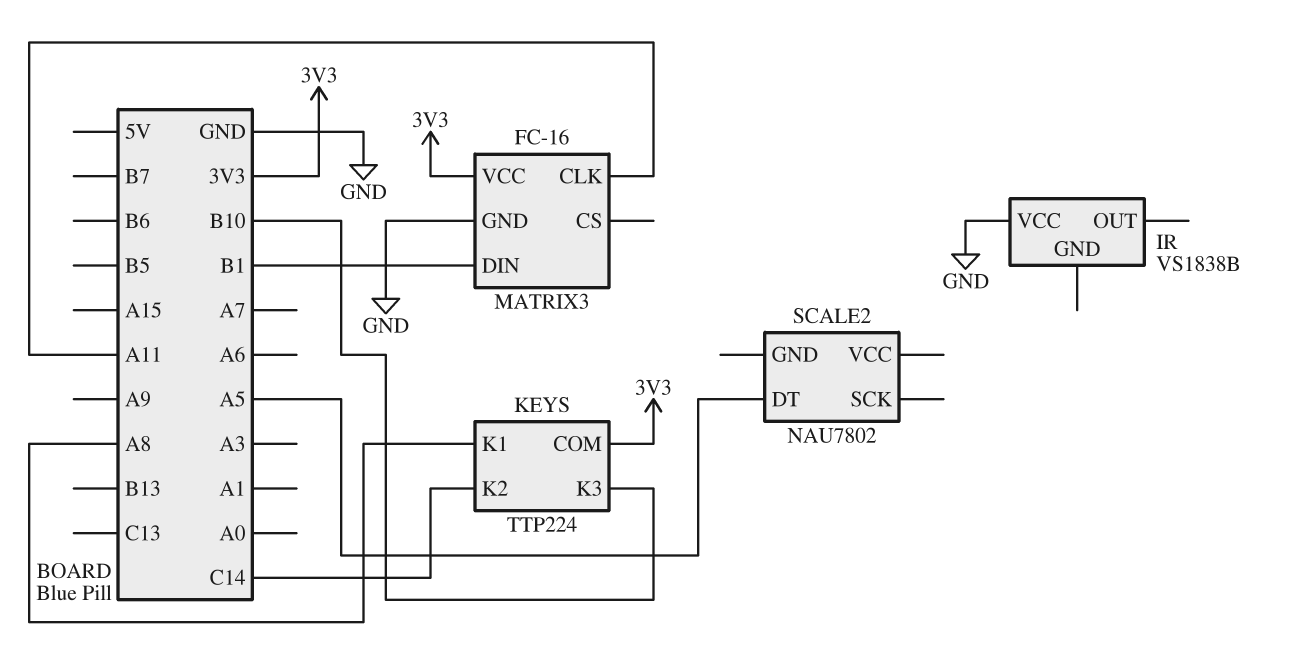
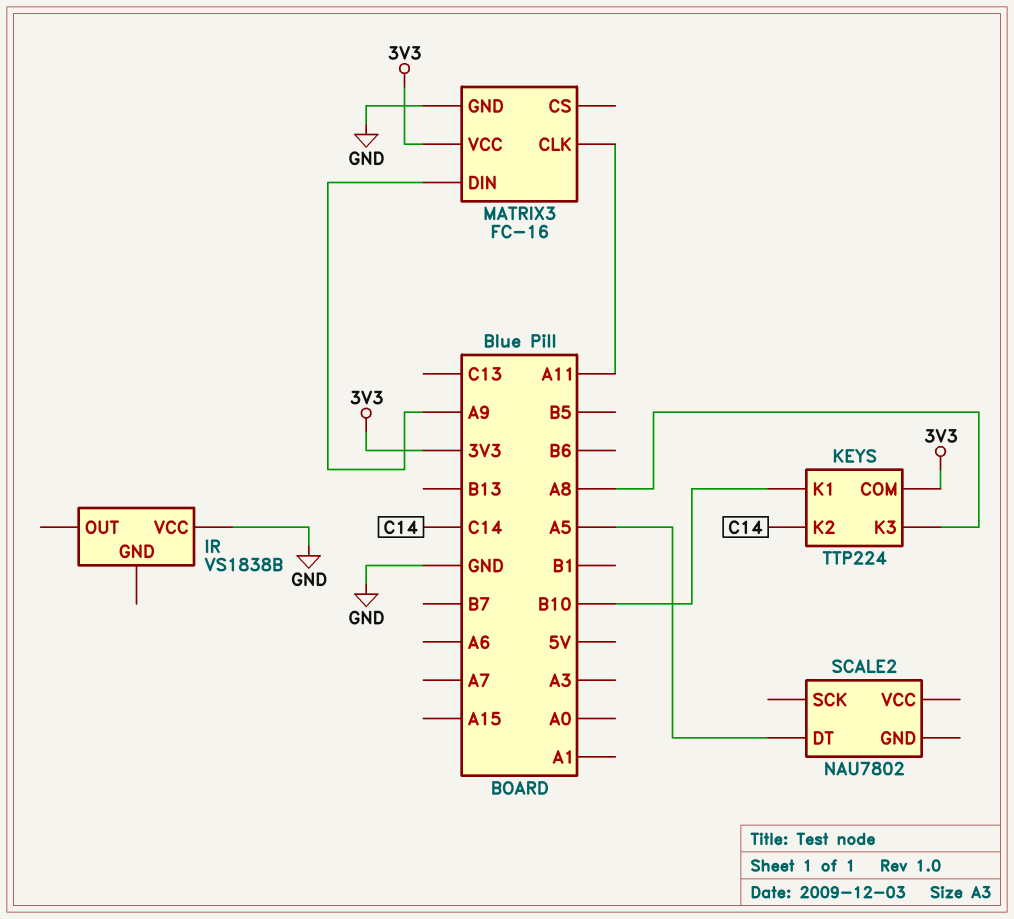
KEYS pin K1: A8 -> B10
KEYS pin K3: B10 -> A8
MATRIX3 pin DIN: B1 -> A9

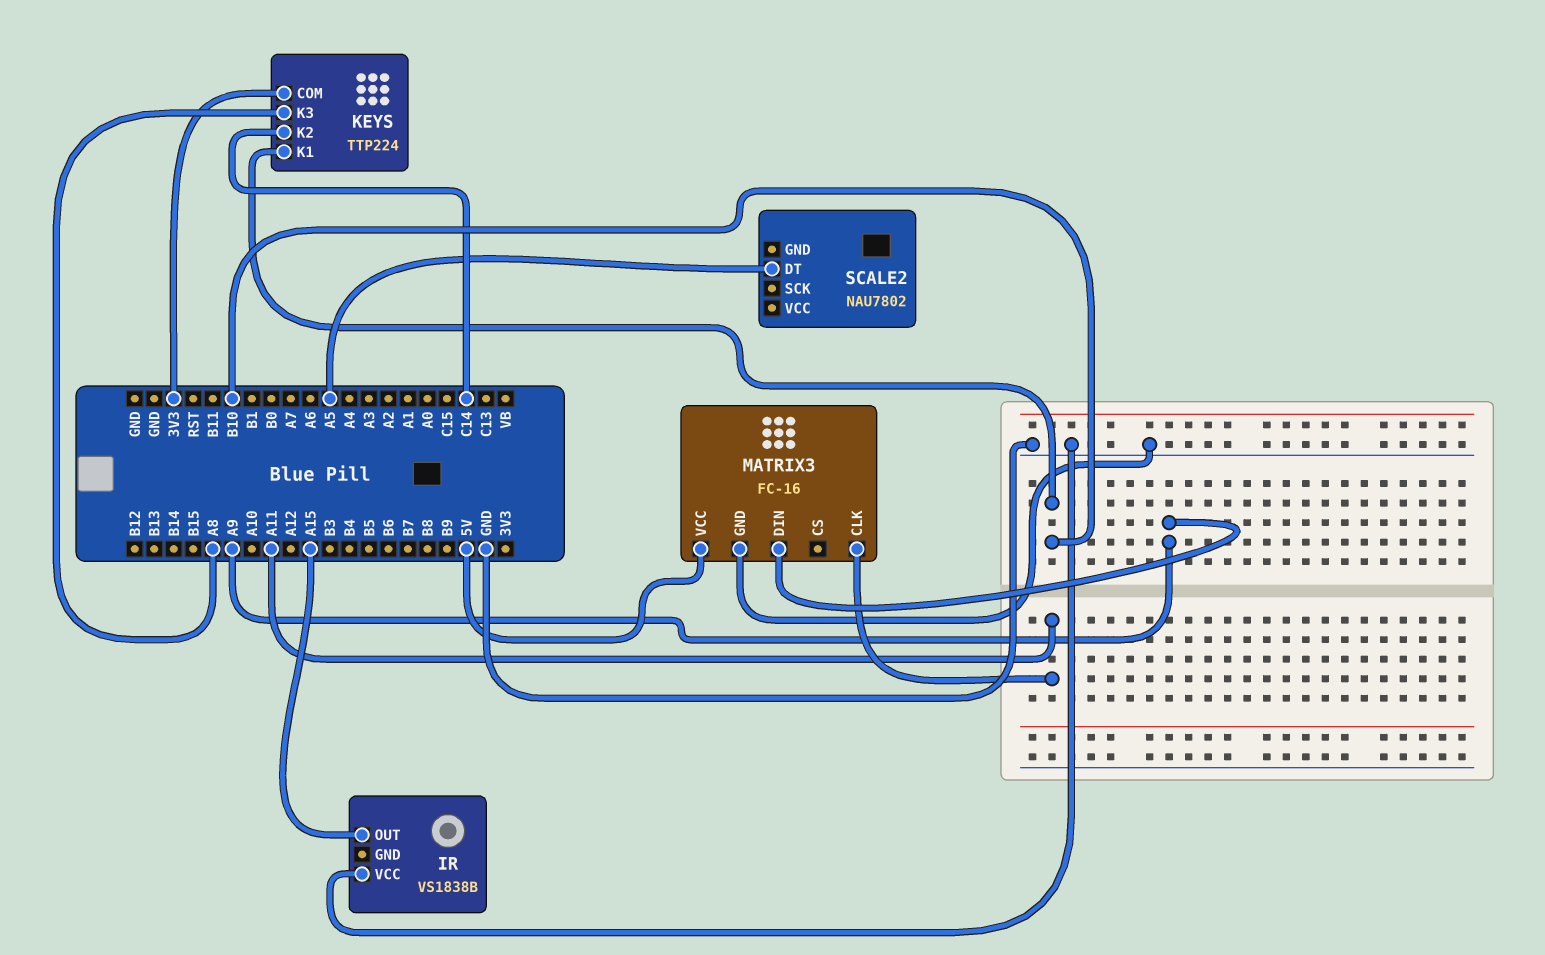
IR pin OUT: none -> A15
MATRIX3 pin VCC: 3V3 -> 5V

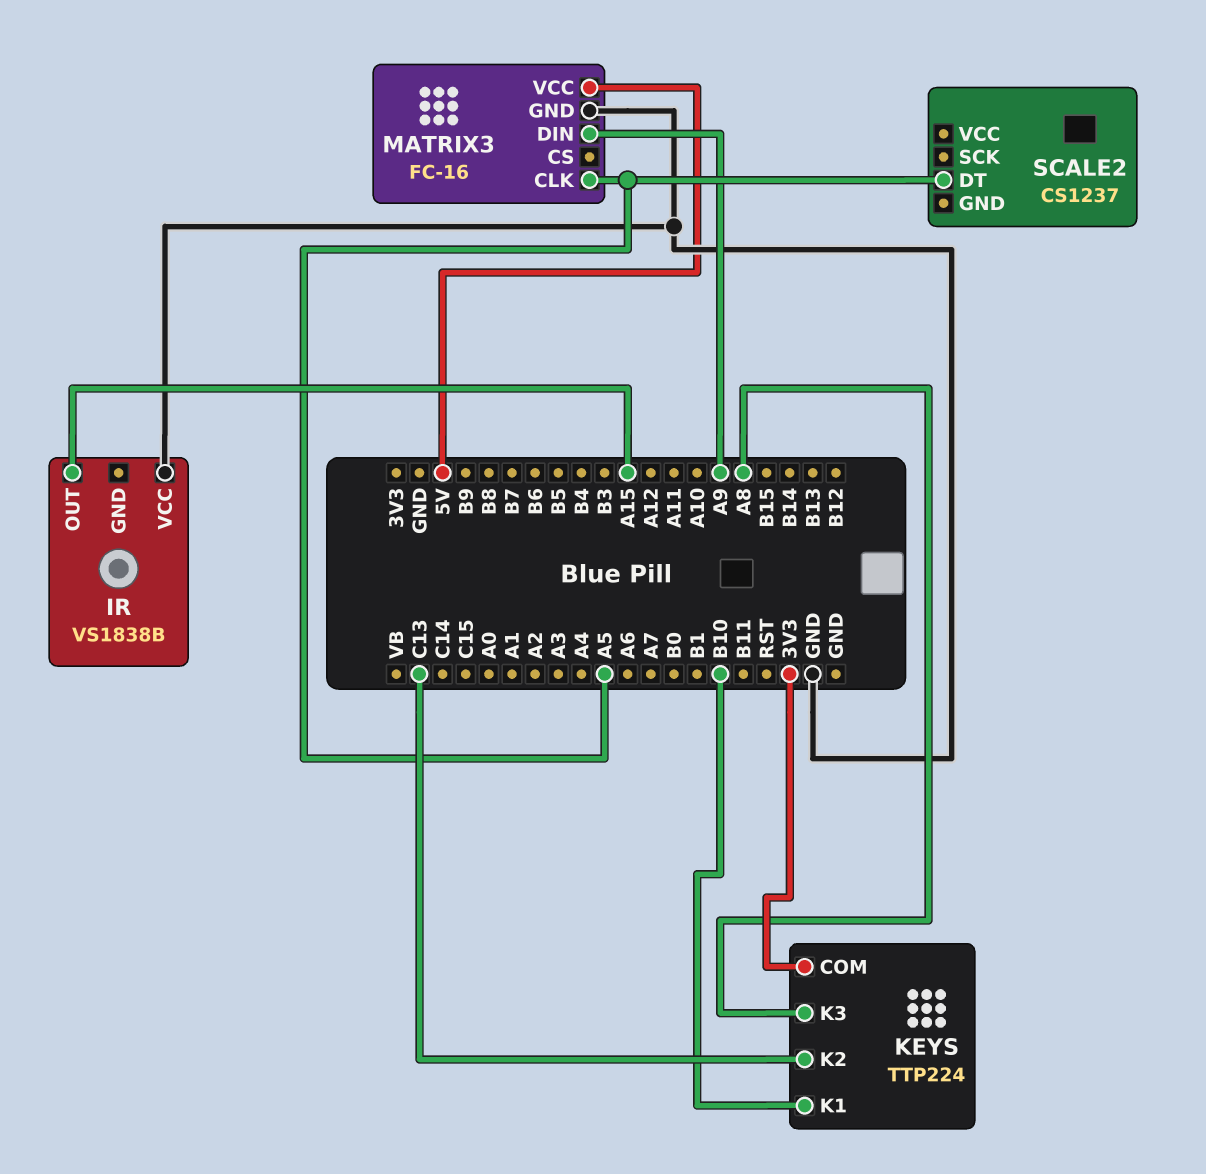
KEYS pin K2: C14 -> C13
MATRIX3 pin CLK: A11 -> A5
SCALE2: NAU7802 -> CS1237

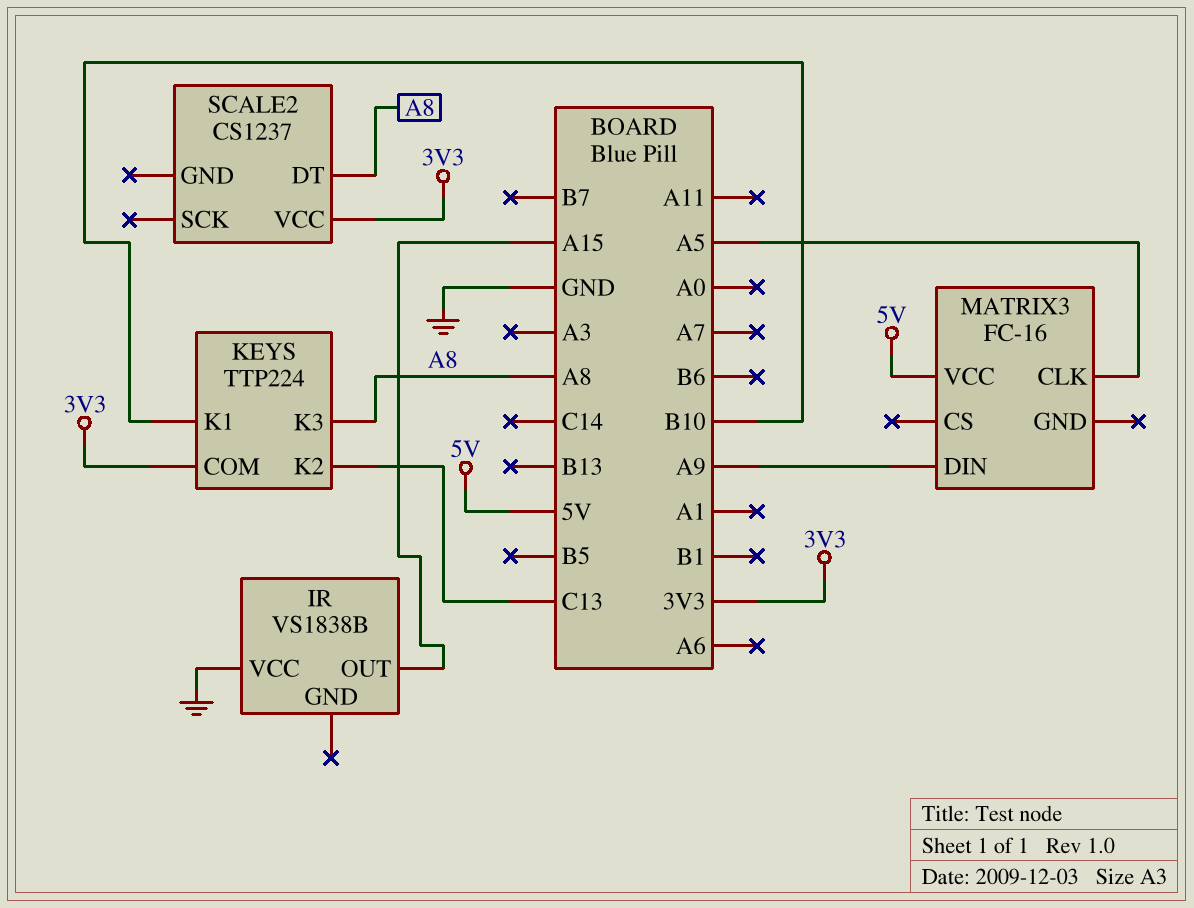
MATRIX3 pin GND: GND -> none
SCALE2 pin DT: A5 -> A8
SCALE2 pin VCC: none -> 3V3

